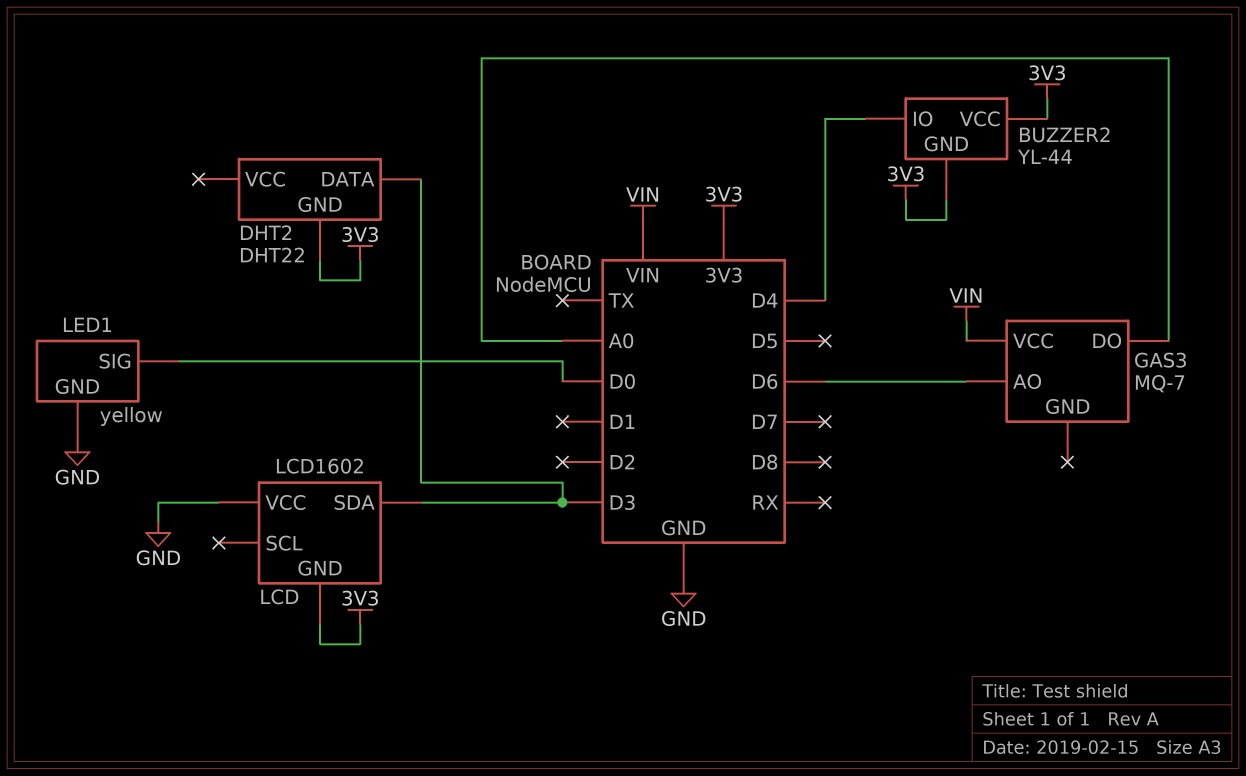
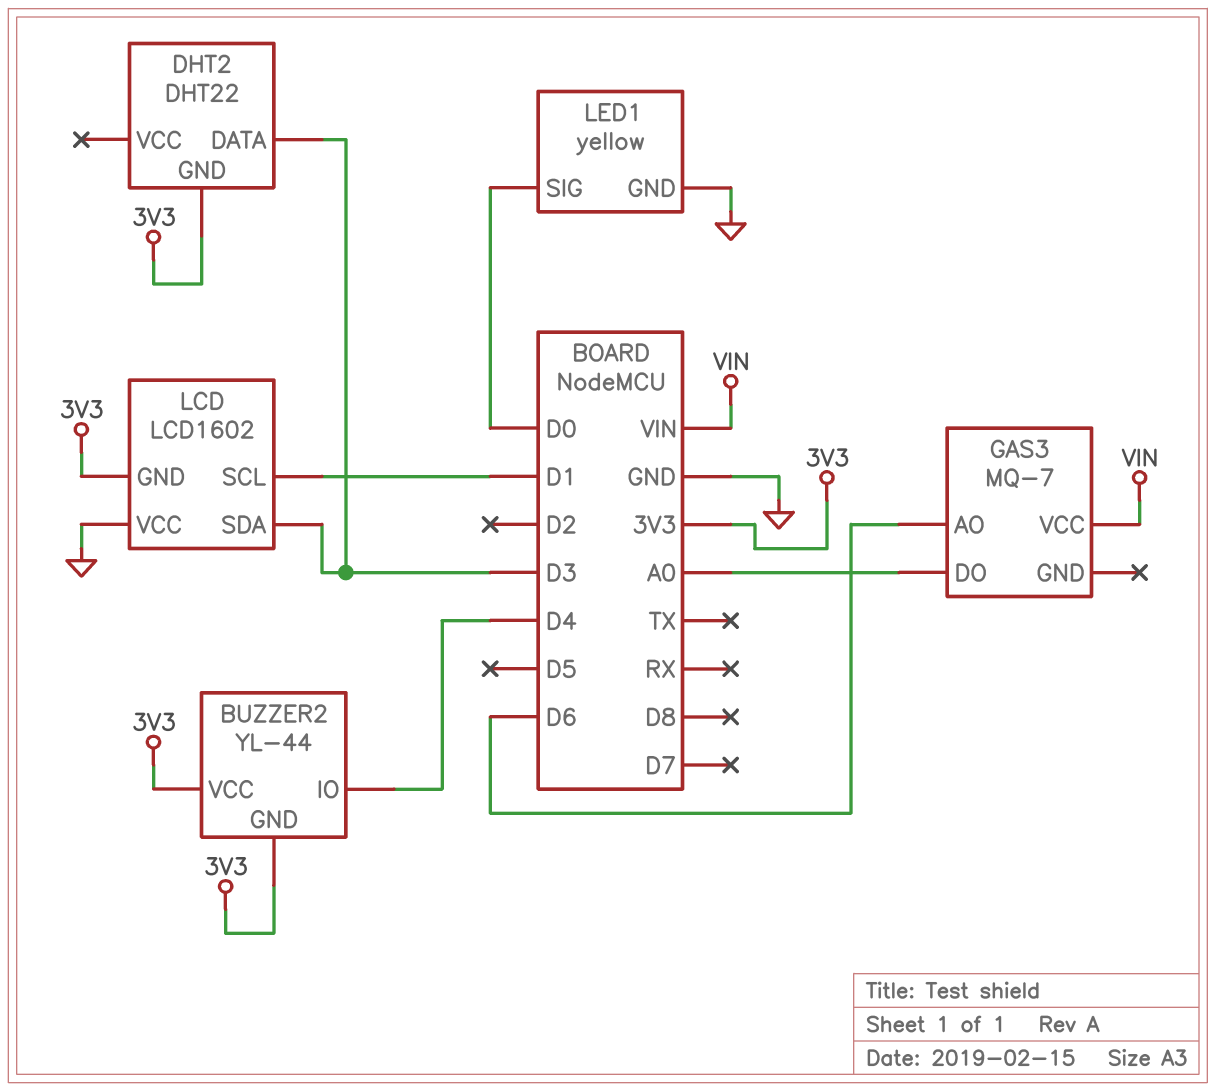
LCD pin SCL: none -> D1

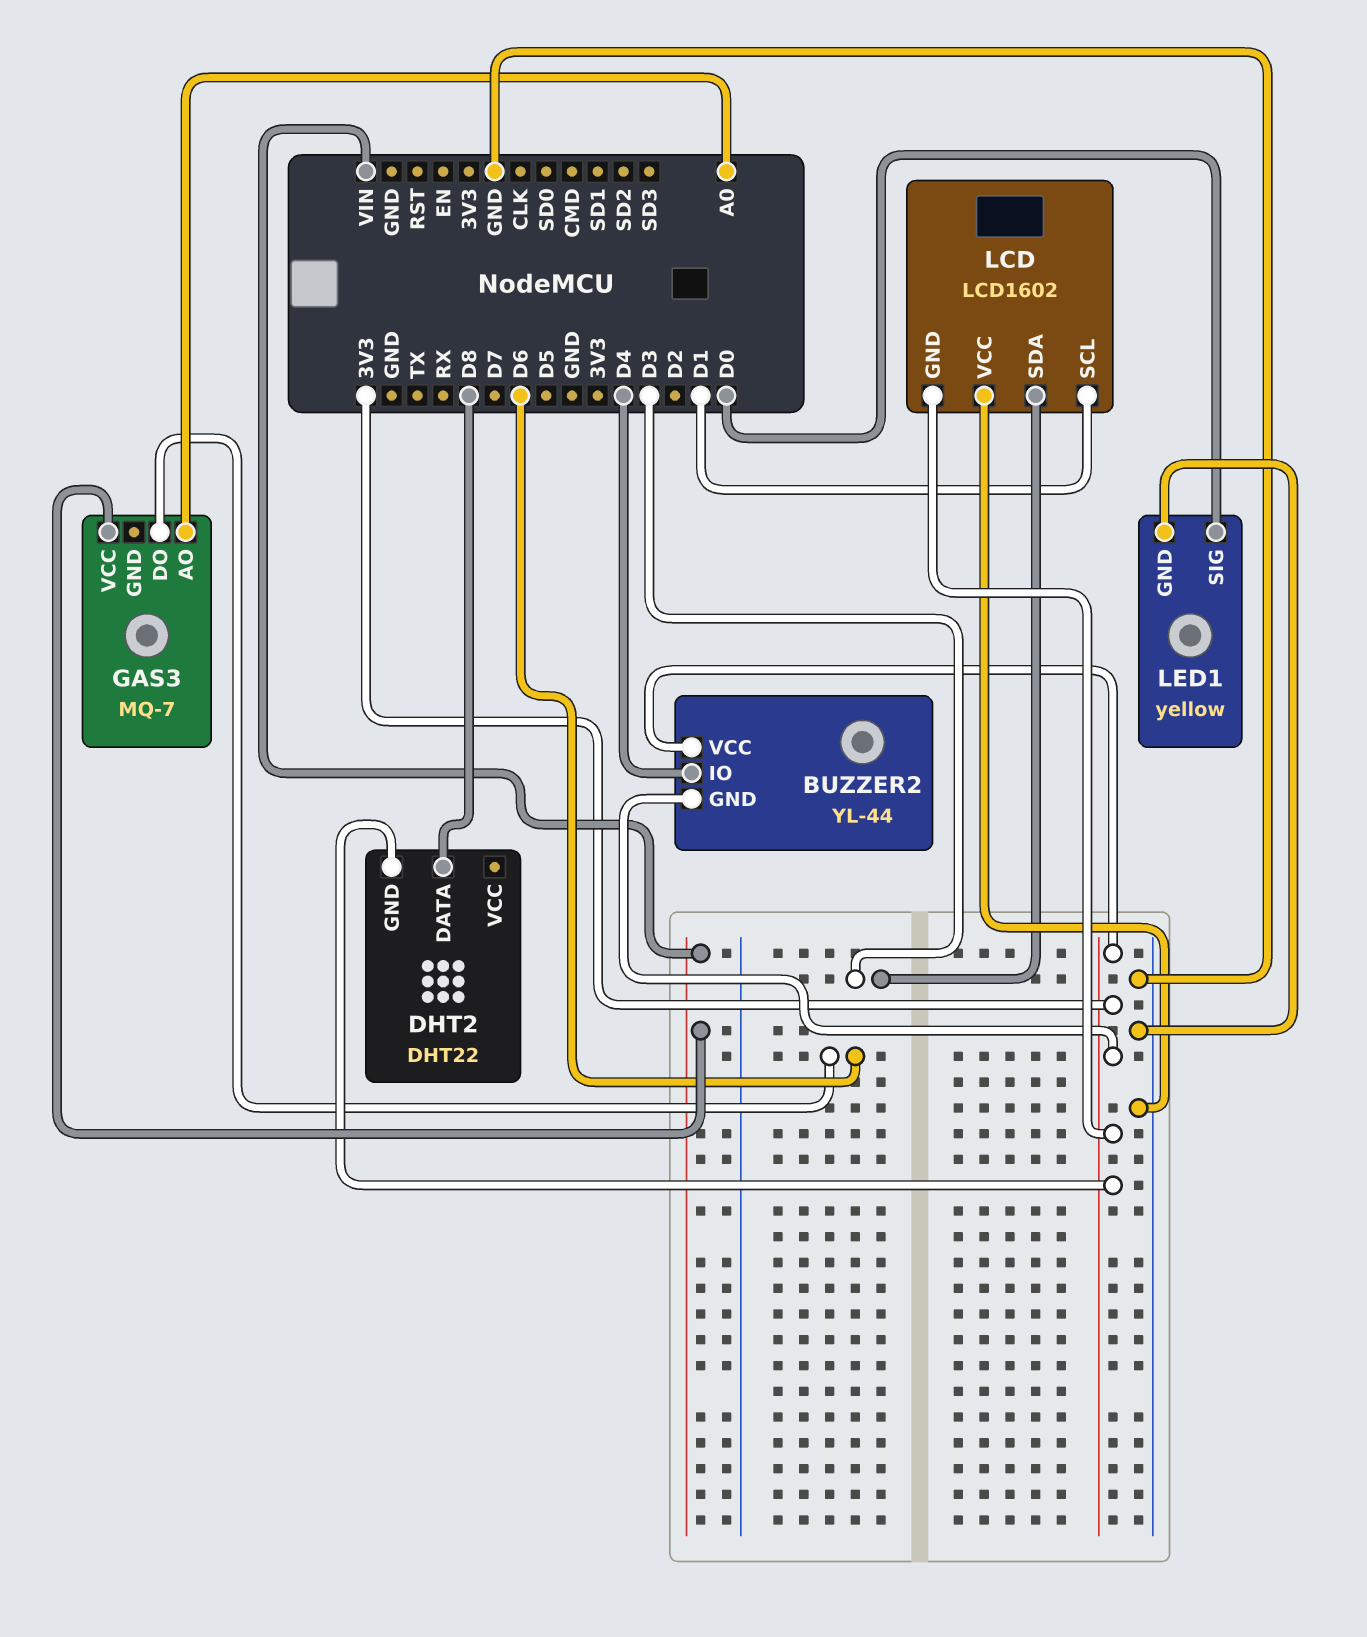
DHT2 pin DATA: D3 -> D8
GAS3 pin AO: D6 -> A0
GAS3 pin DO: A0 -> D6

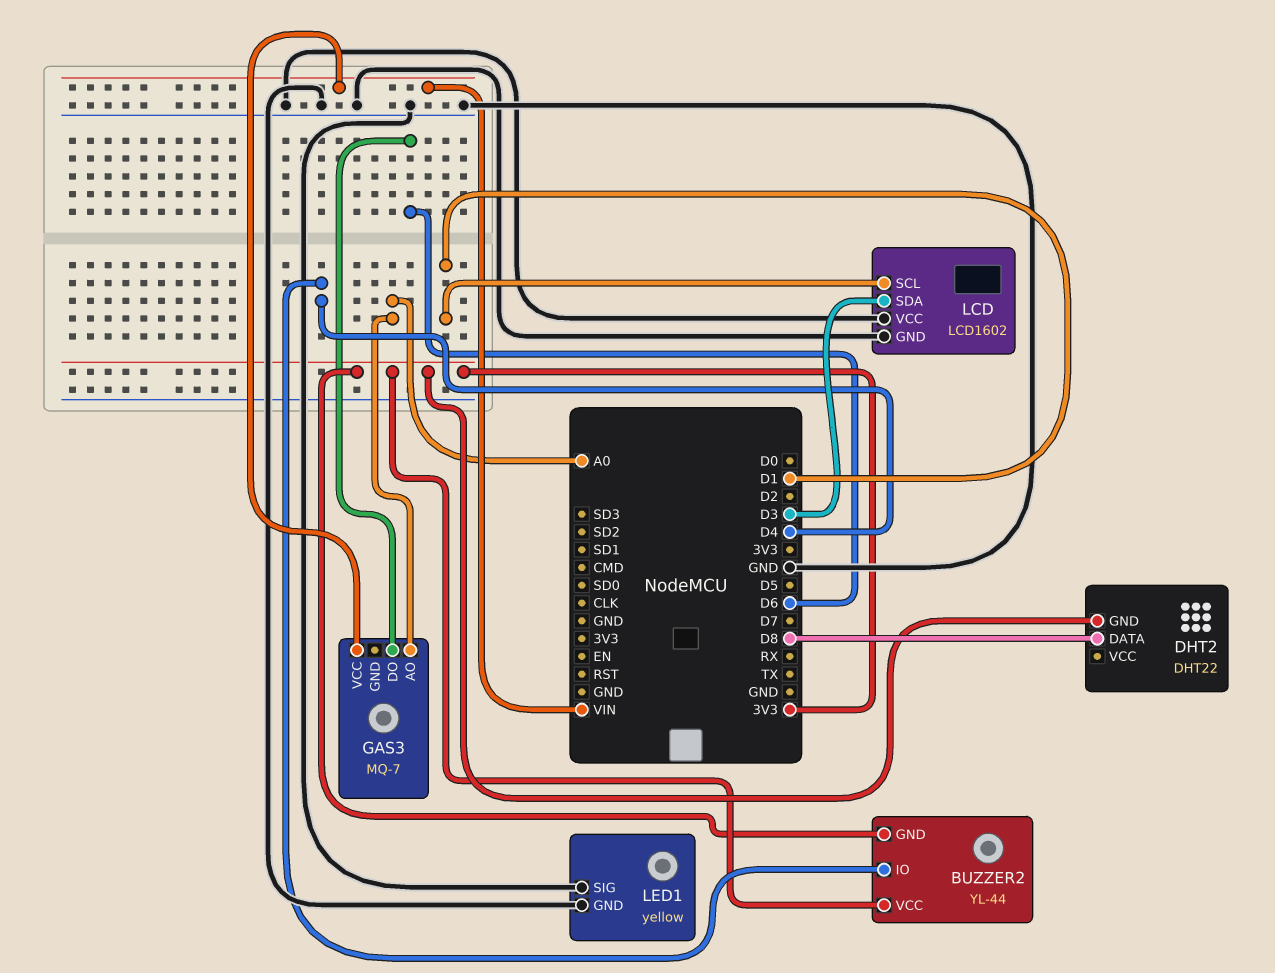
LCD pin GND: 3V3 -> GND
LED1 pin SIG: D0 -> GND

